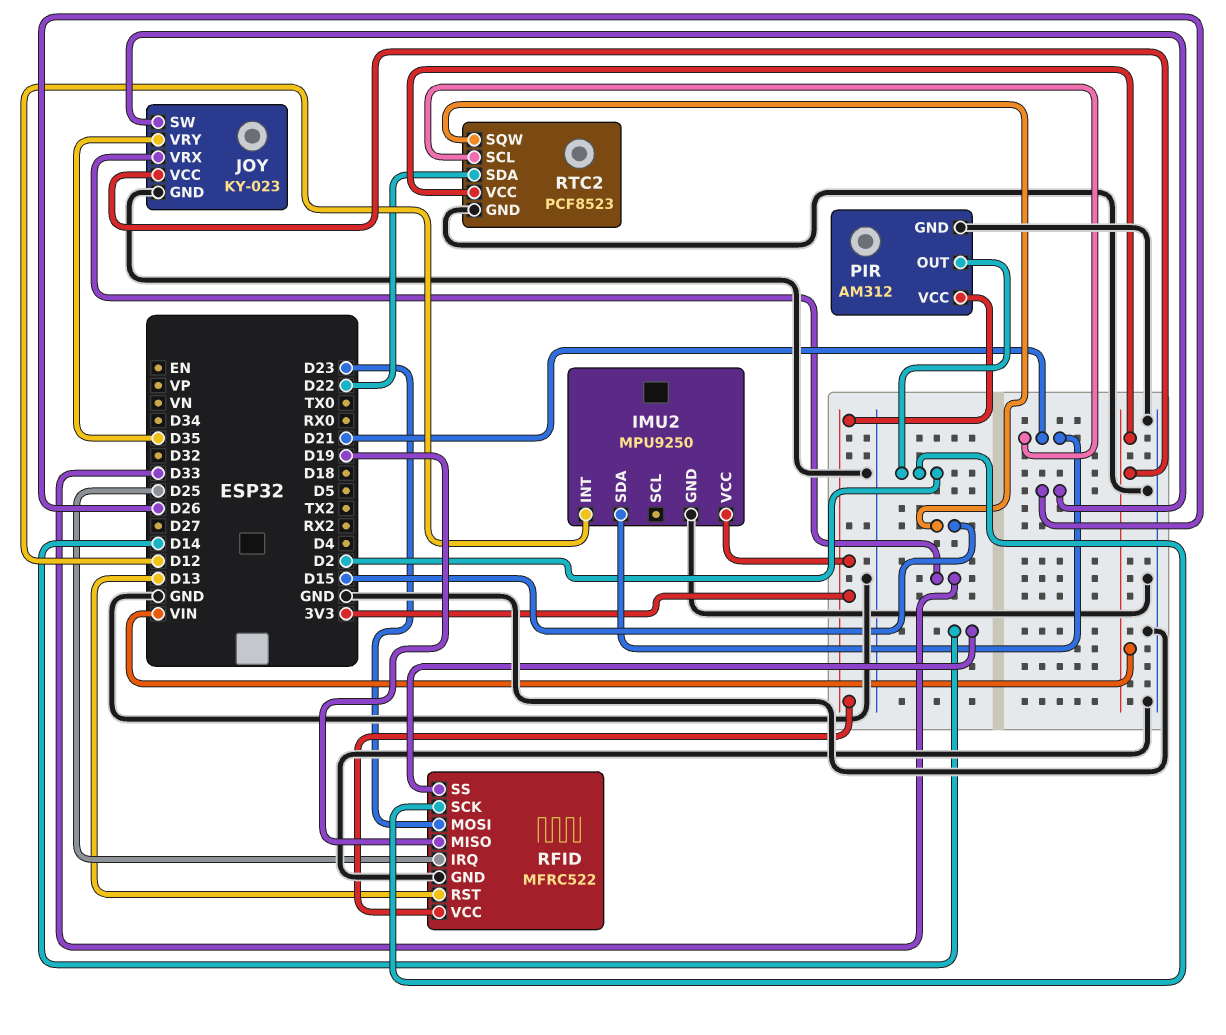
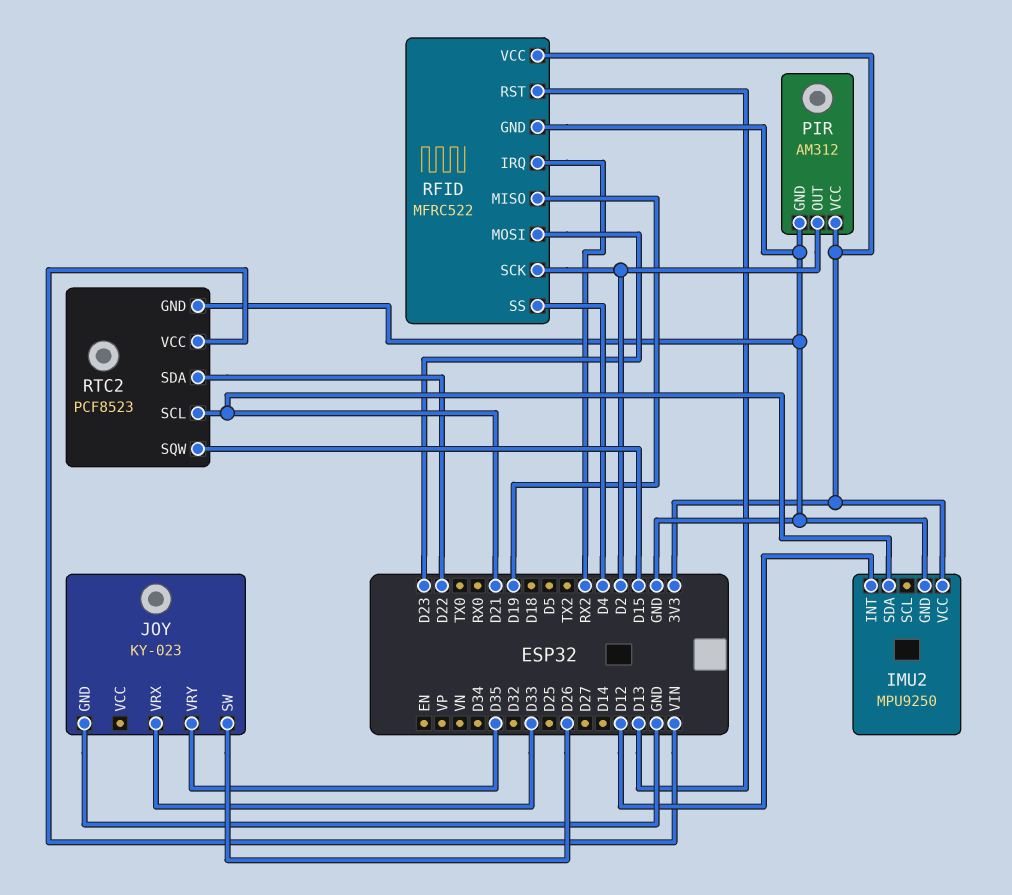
JOY pin VCC: VIN -> none
RFID pin IRQ: D25 -> RX2
RFID pin SS: D14 -> D4

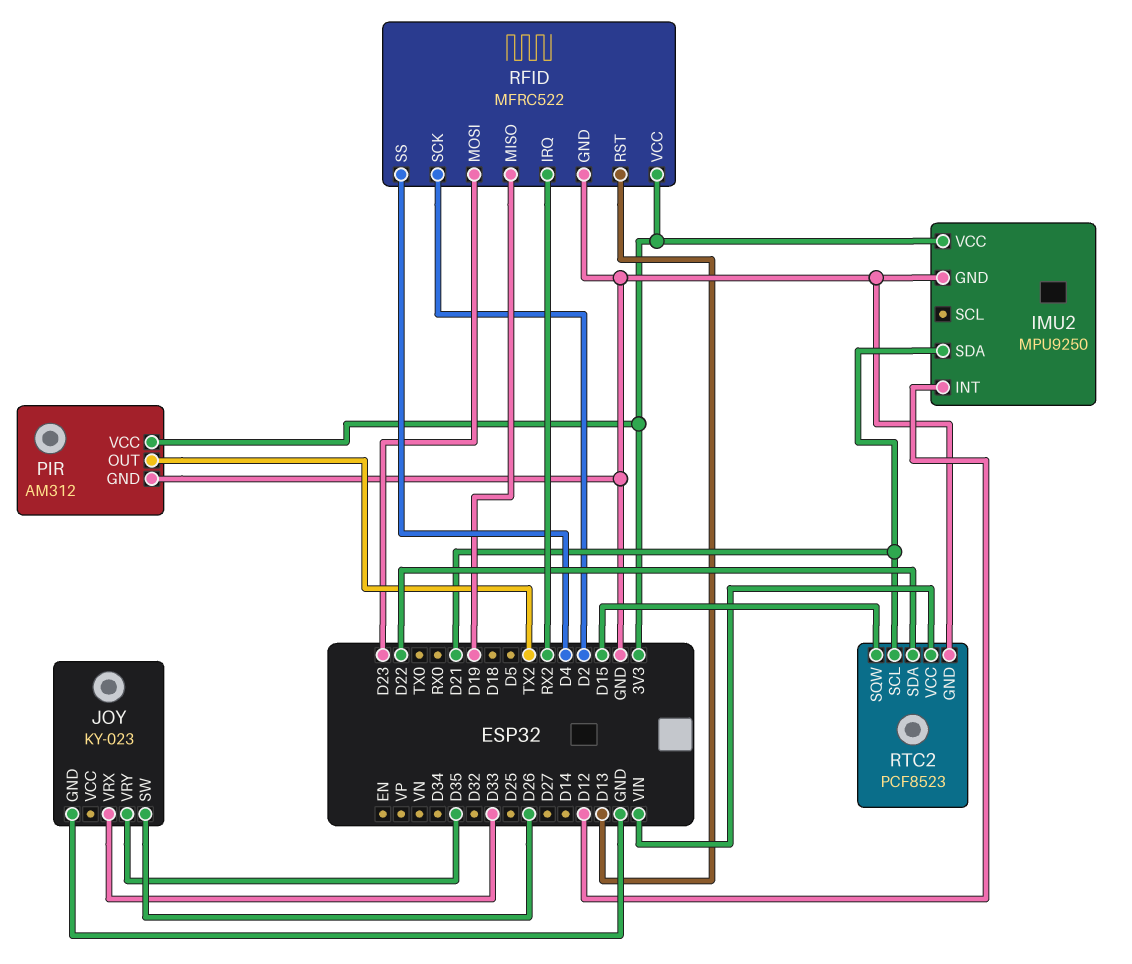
PIR pin OUT: D2 -> TX2

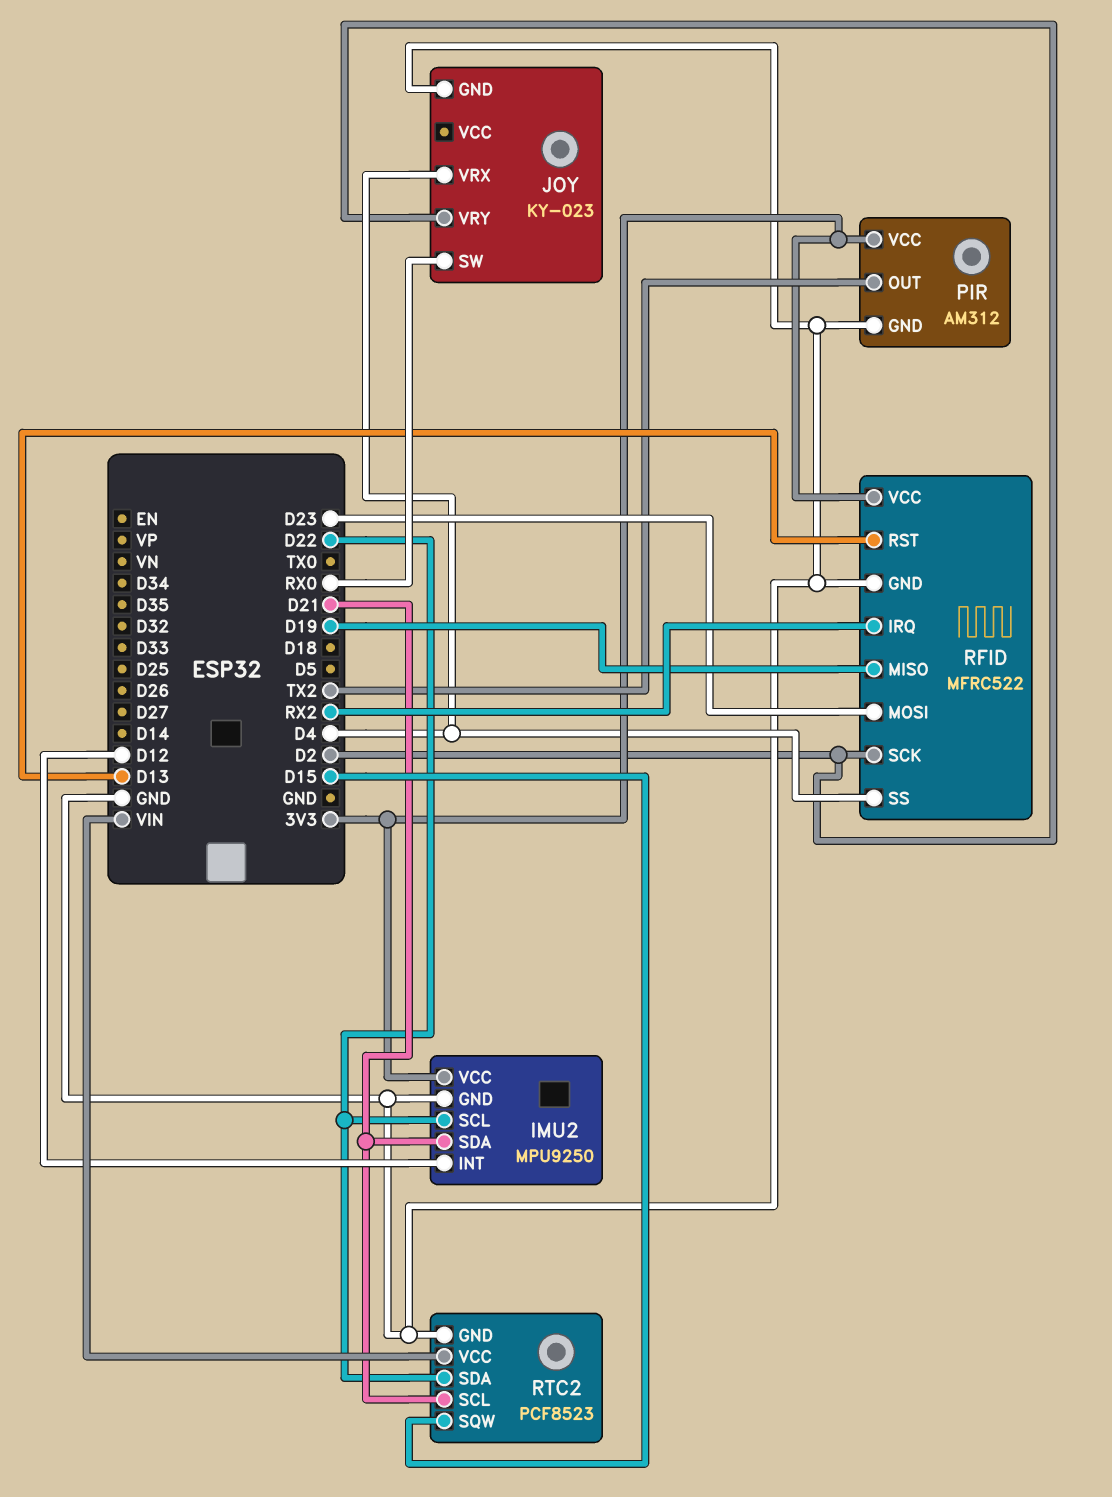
IMU2 pin SCL: none -> D22
JOY pin SW: D26 -> RX0
JOY pin VRX: D33 -> D4
JOY pin VRY: D35 -> D2

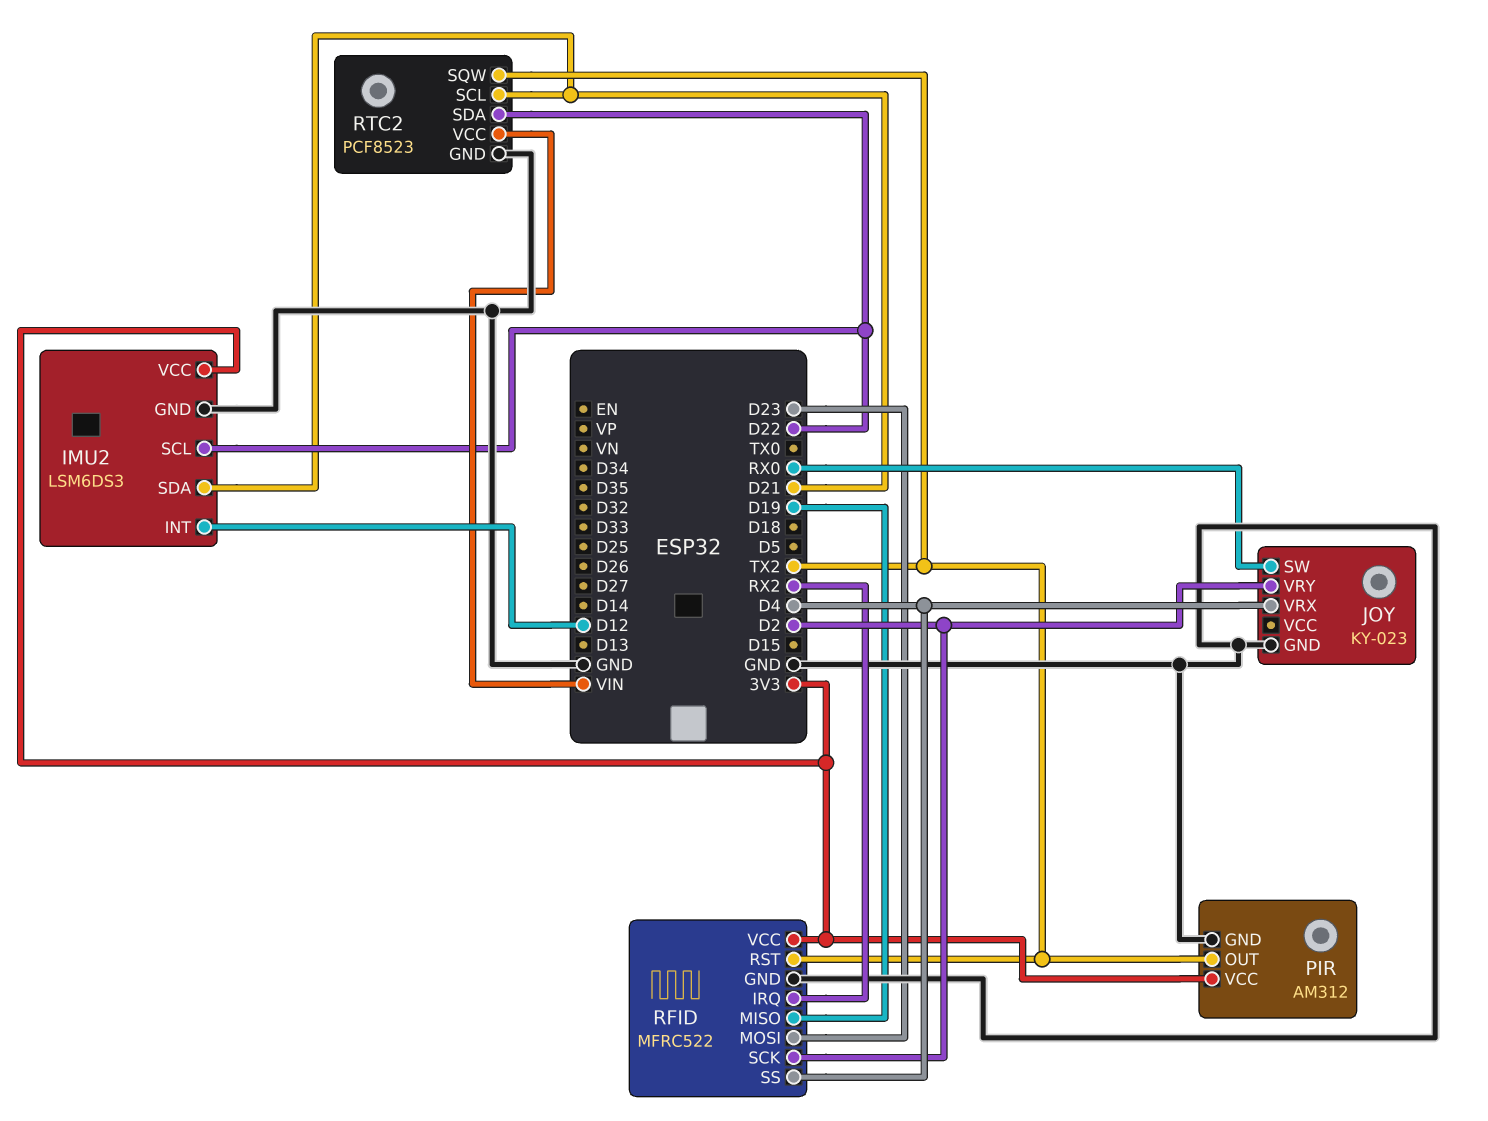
IMU2: MPU9250 -> LSM6DS3
RFID pin RST: D13 -> TX2
RTC2 pin SQW: D15 -> TX2

